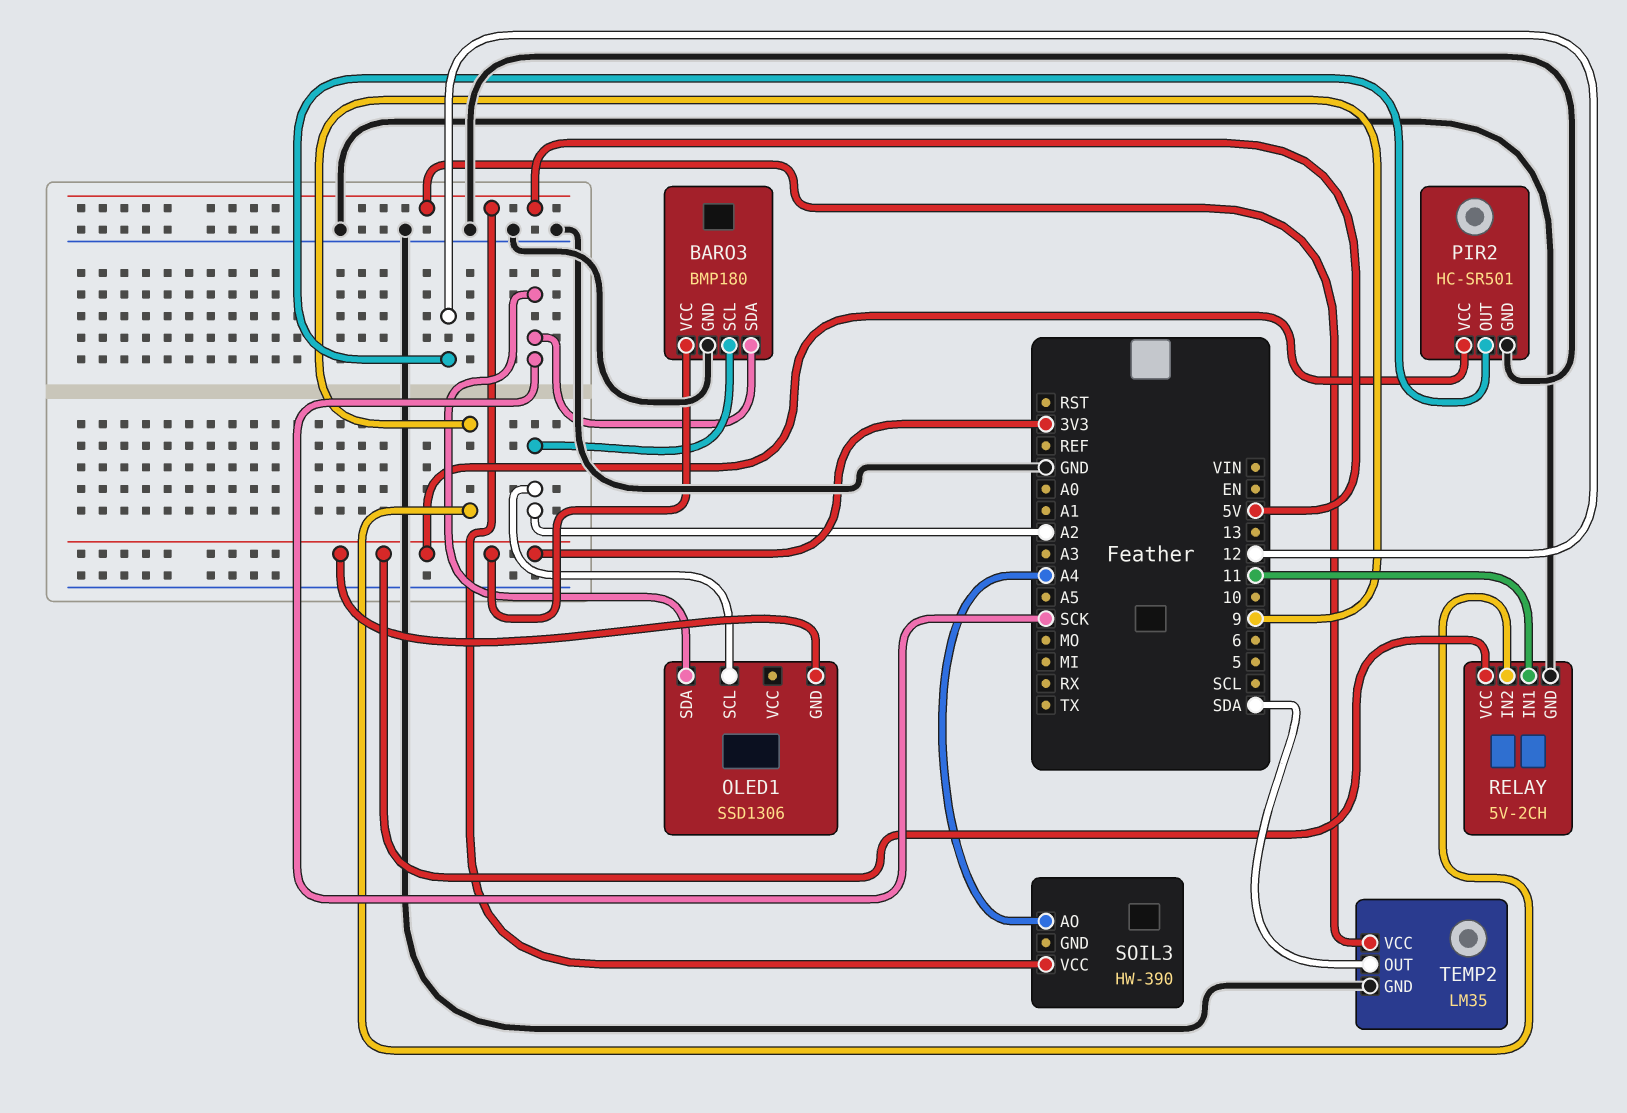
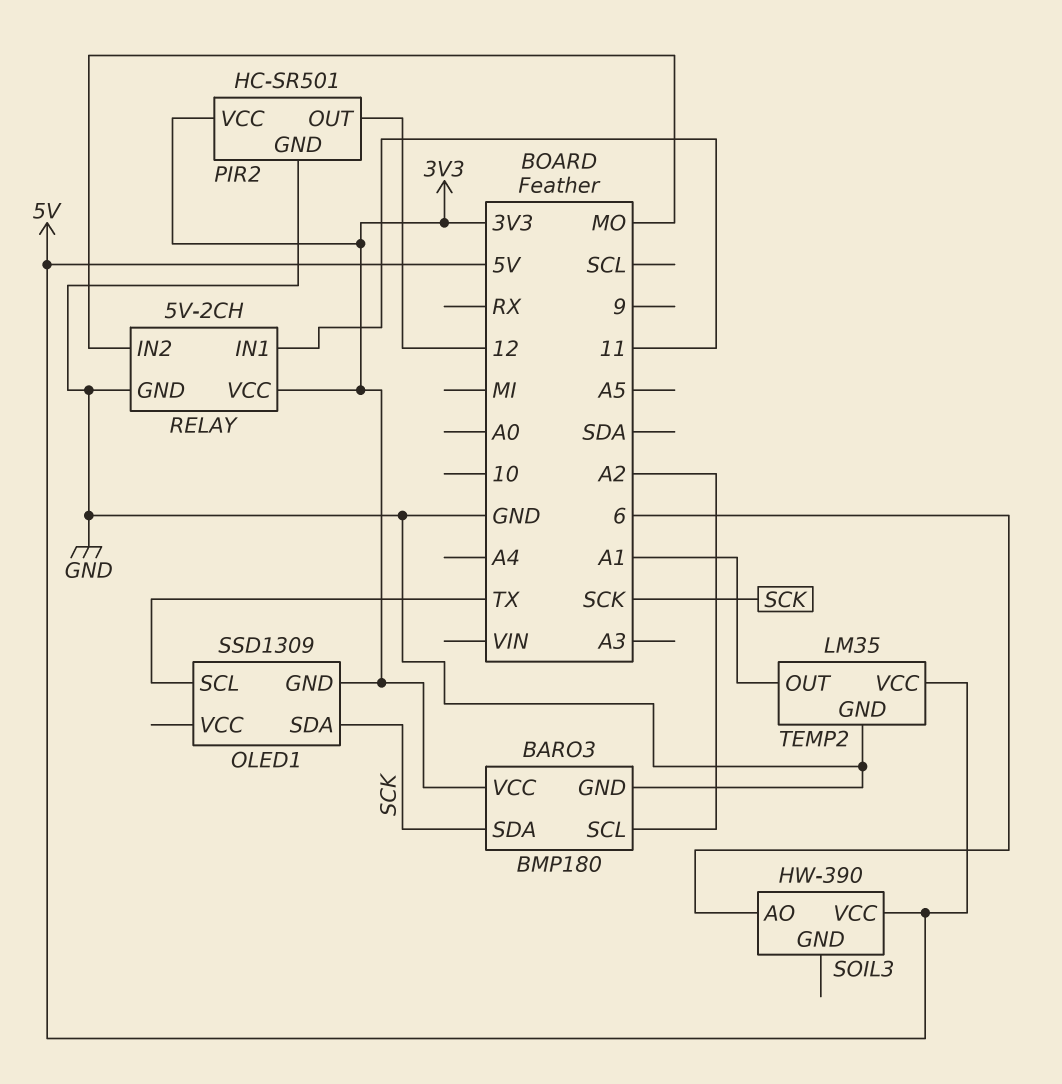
OLED1: SSD1306 -> SSD1309
OLED1 pin SCL: A2 -> TX
RELAY pin IN2: 9 -> MO
SOIL3 pin AO: A4 -> 6
TEMP2 pin OUT: SDA -> A1

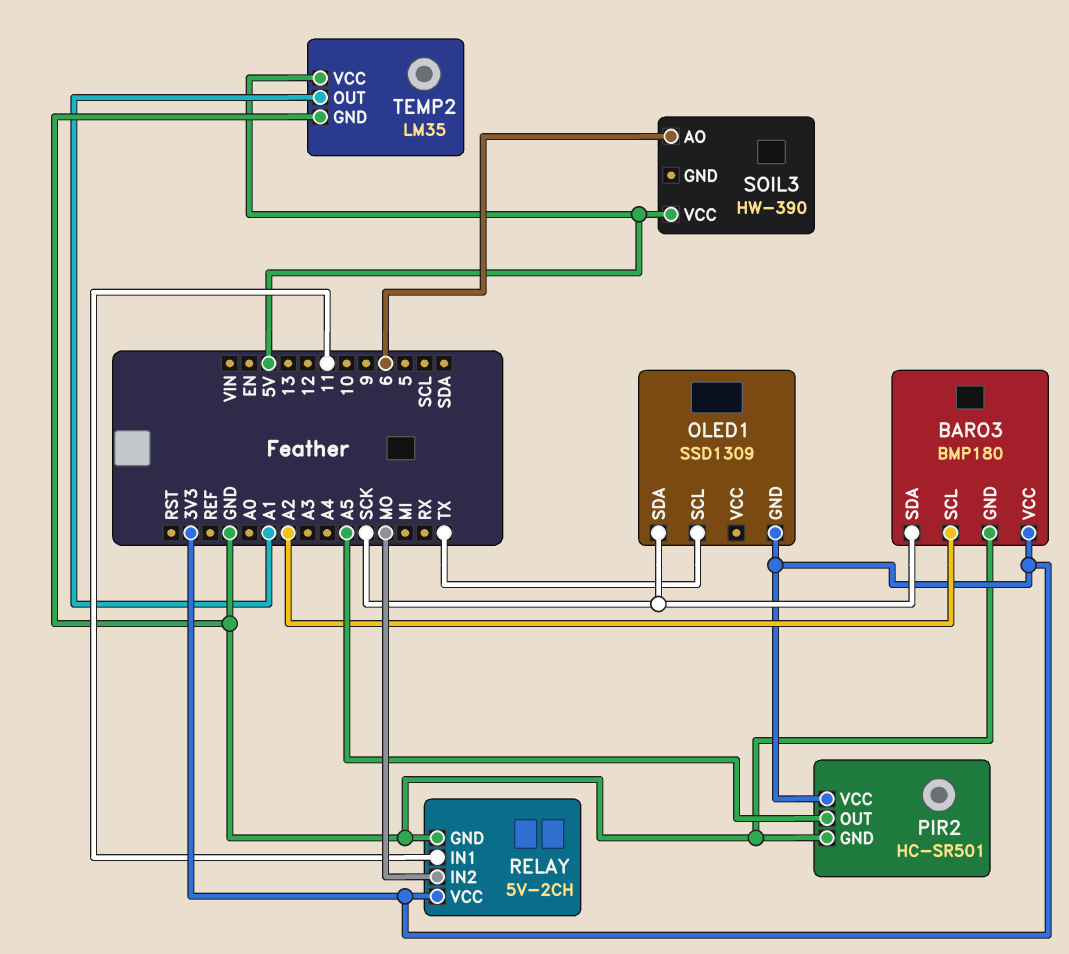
PIR2 pin OUT: 12 -> A5

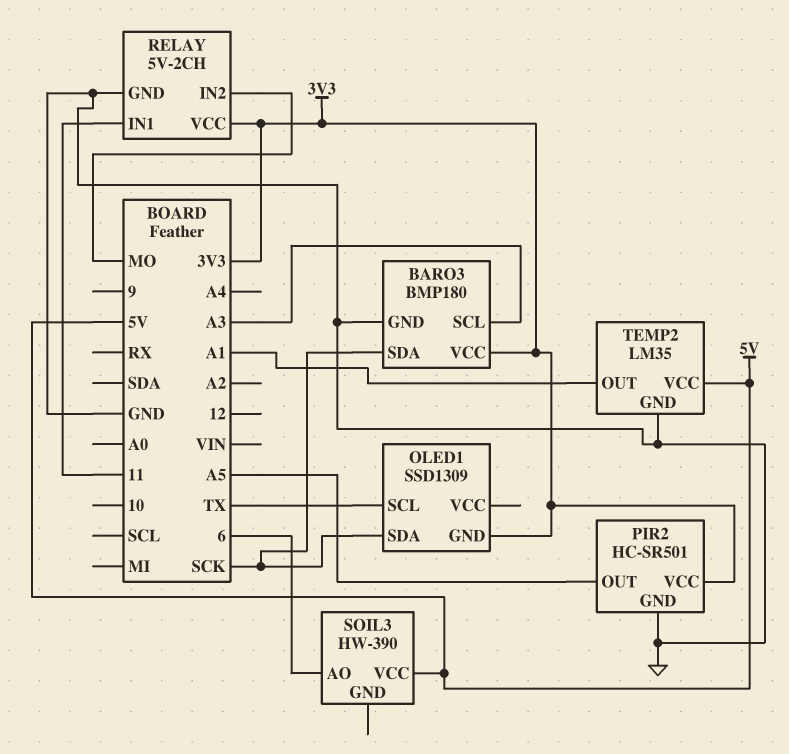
BARO3 pin SCL: A2 -> A3

